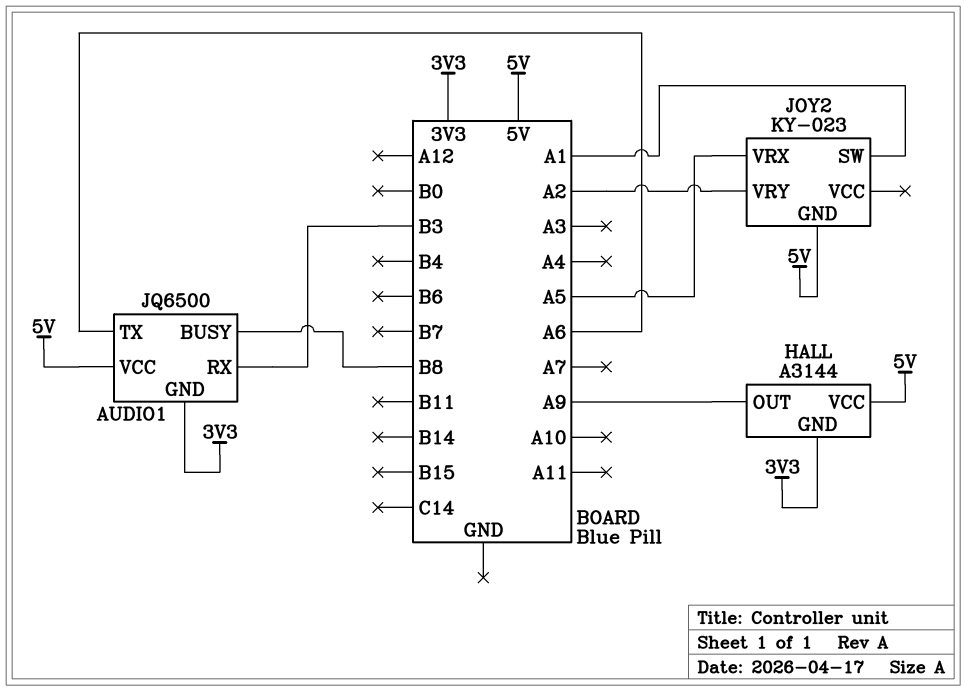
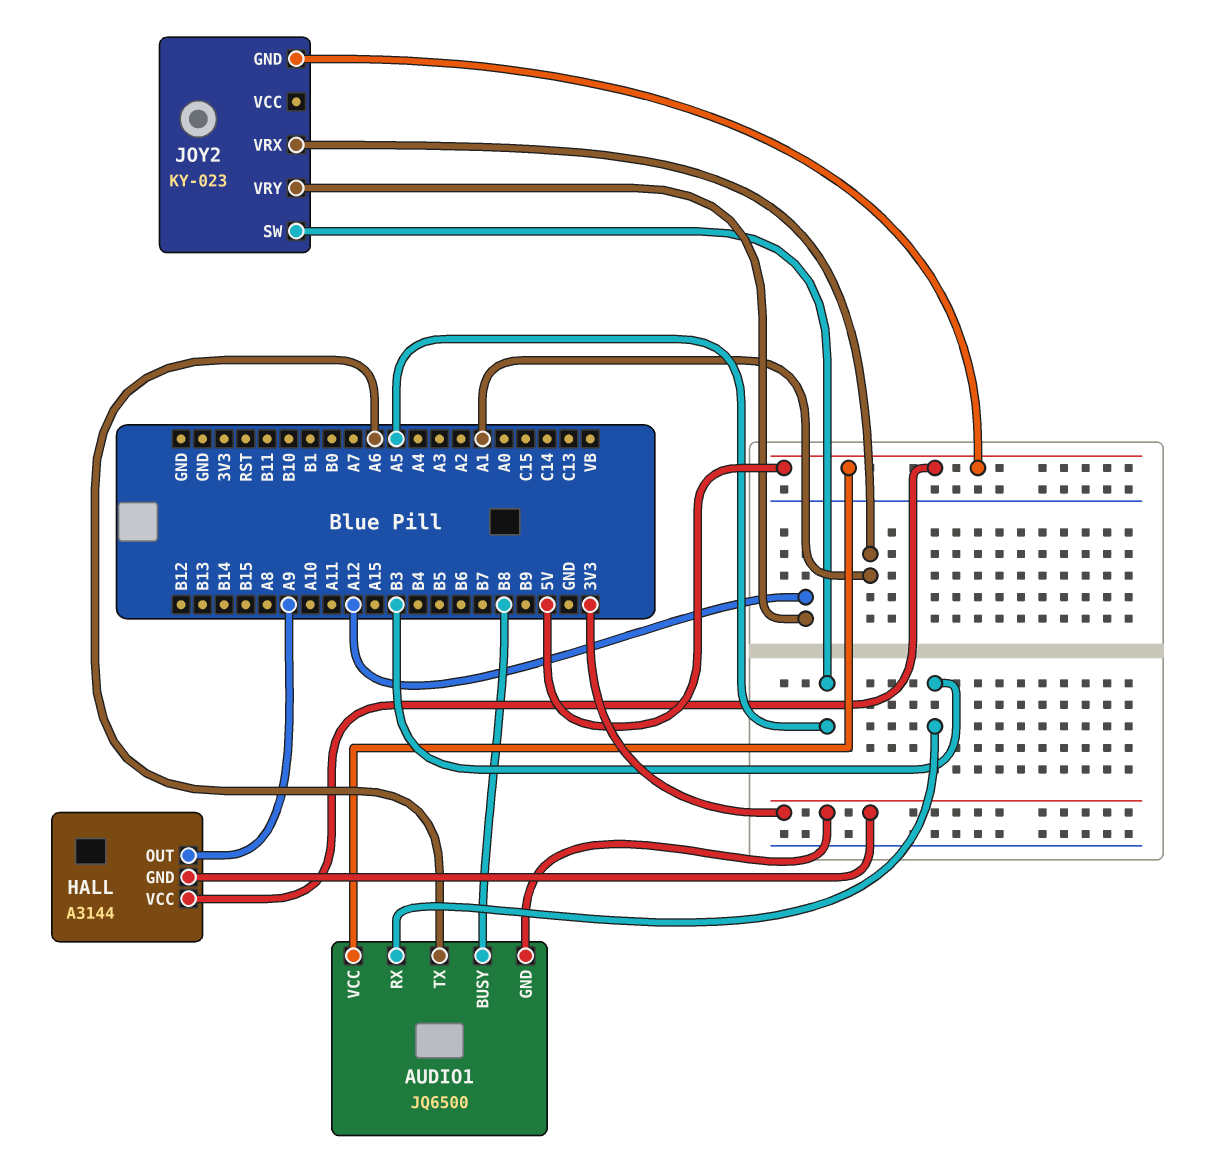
JOY2 pin SW: A1 -> A5
JOY2 pin VRX: A5 -> A1
JOY2 pin VRY: A2 -> A12

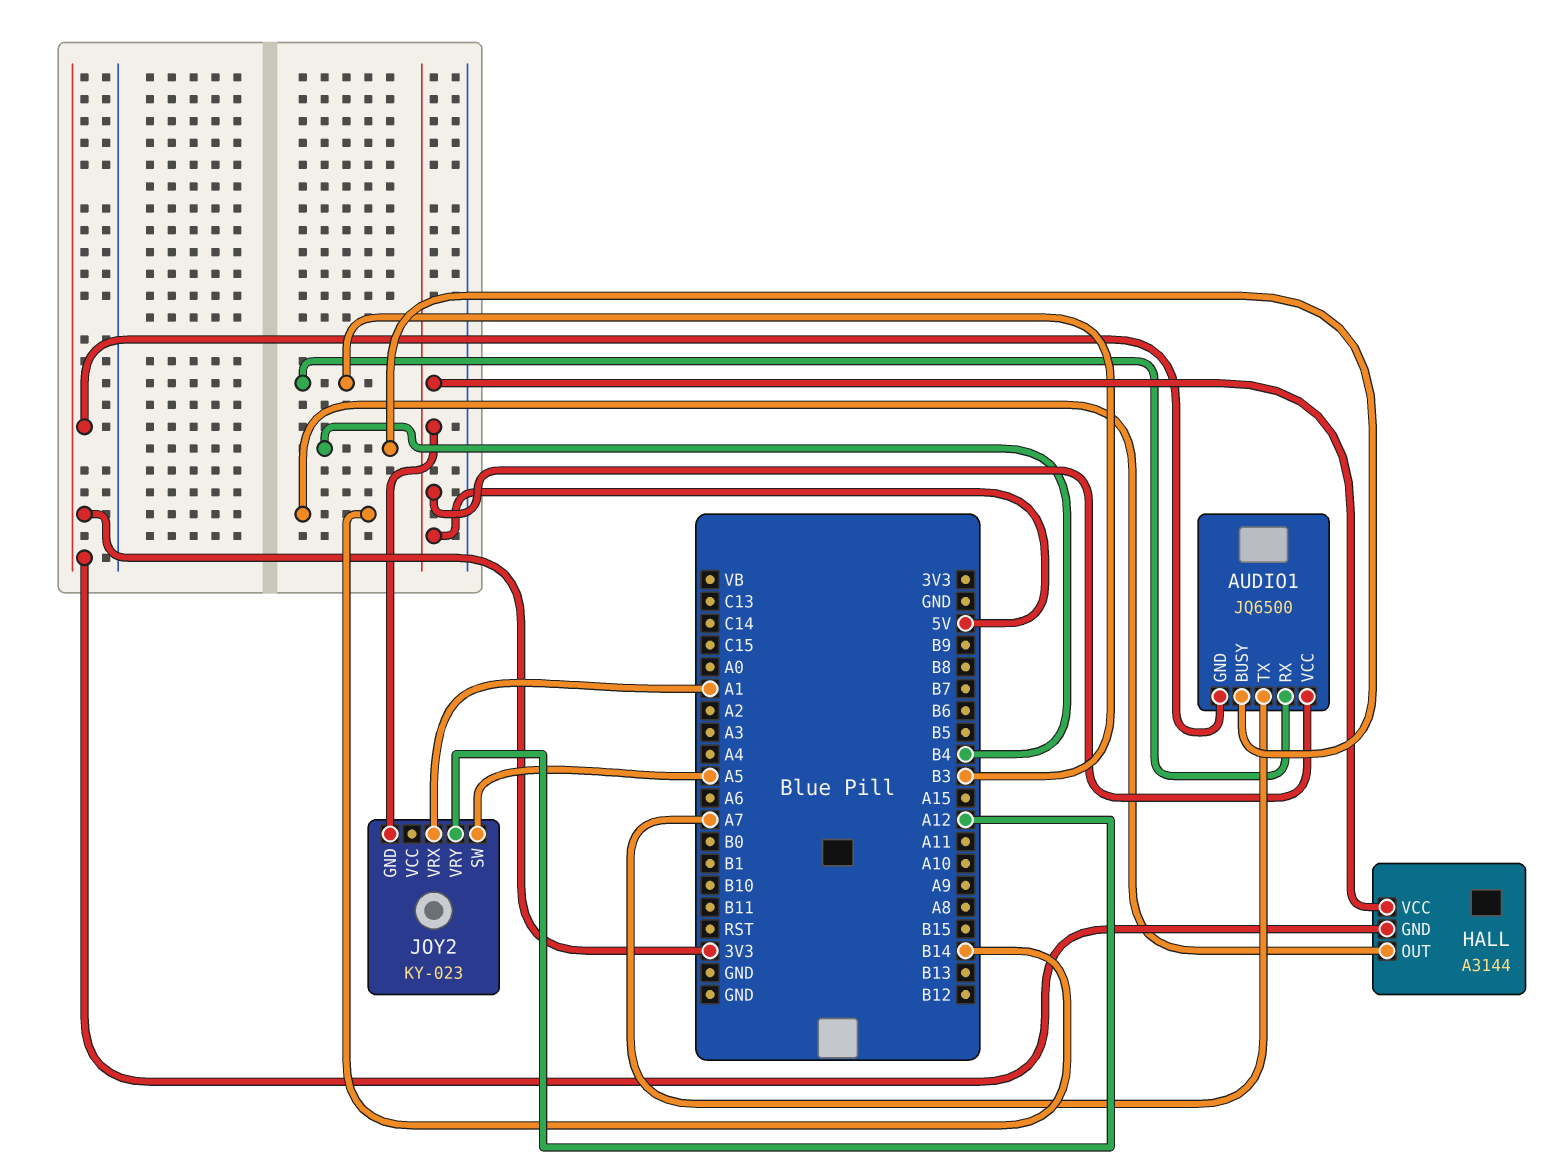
AUDIO1 pin BUSY: B8 -> B4
AUDIO1 pin TX: A6 -> A7
HALL pin OUT: A9 -> B14

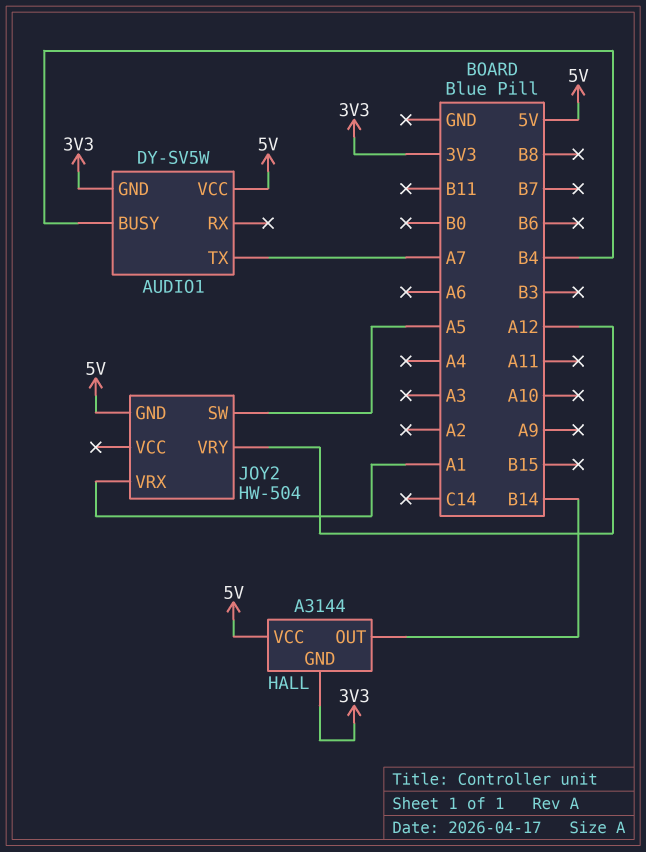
AUDIO1: JQ6500 -> DY-SV5W
AUDIO1 pin RX: B3 -> none
JOY2: KY-023 -> HW-504

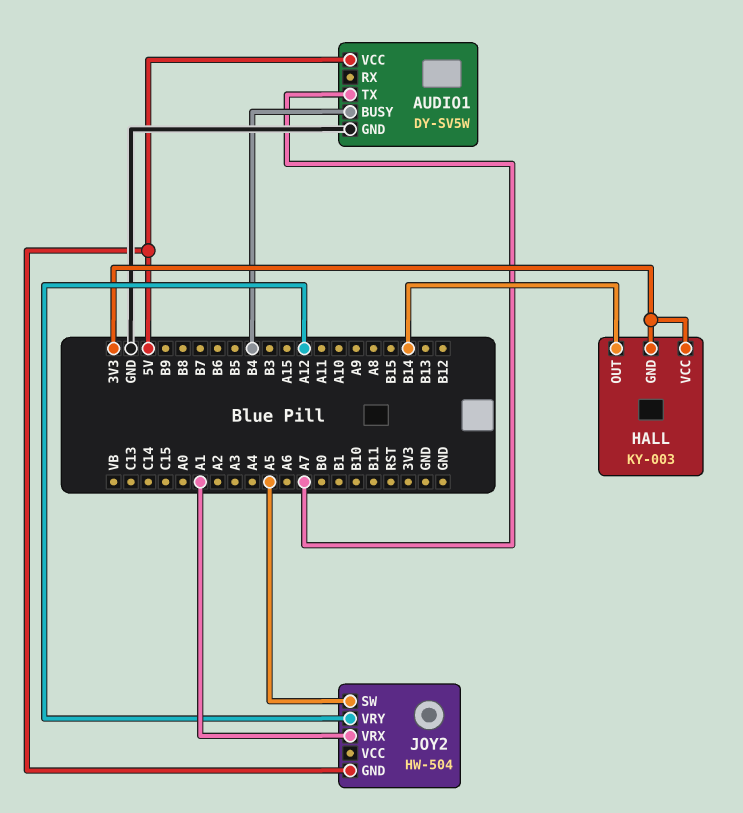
AUDIO1 pin GND: 3V3 -> GND
HALL: A3144 -> KY-003
HALL pin VCC: 5V -> 3V3

